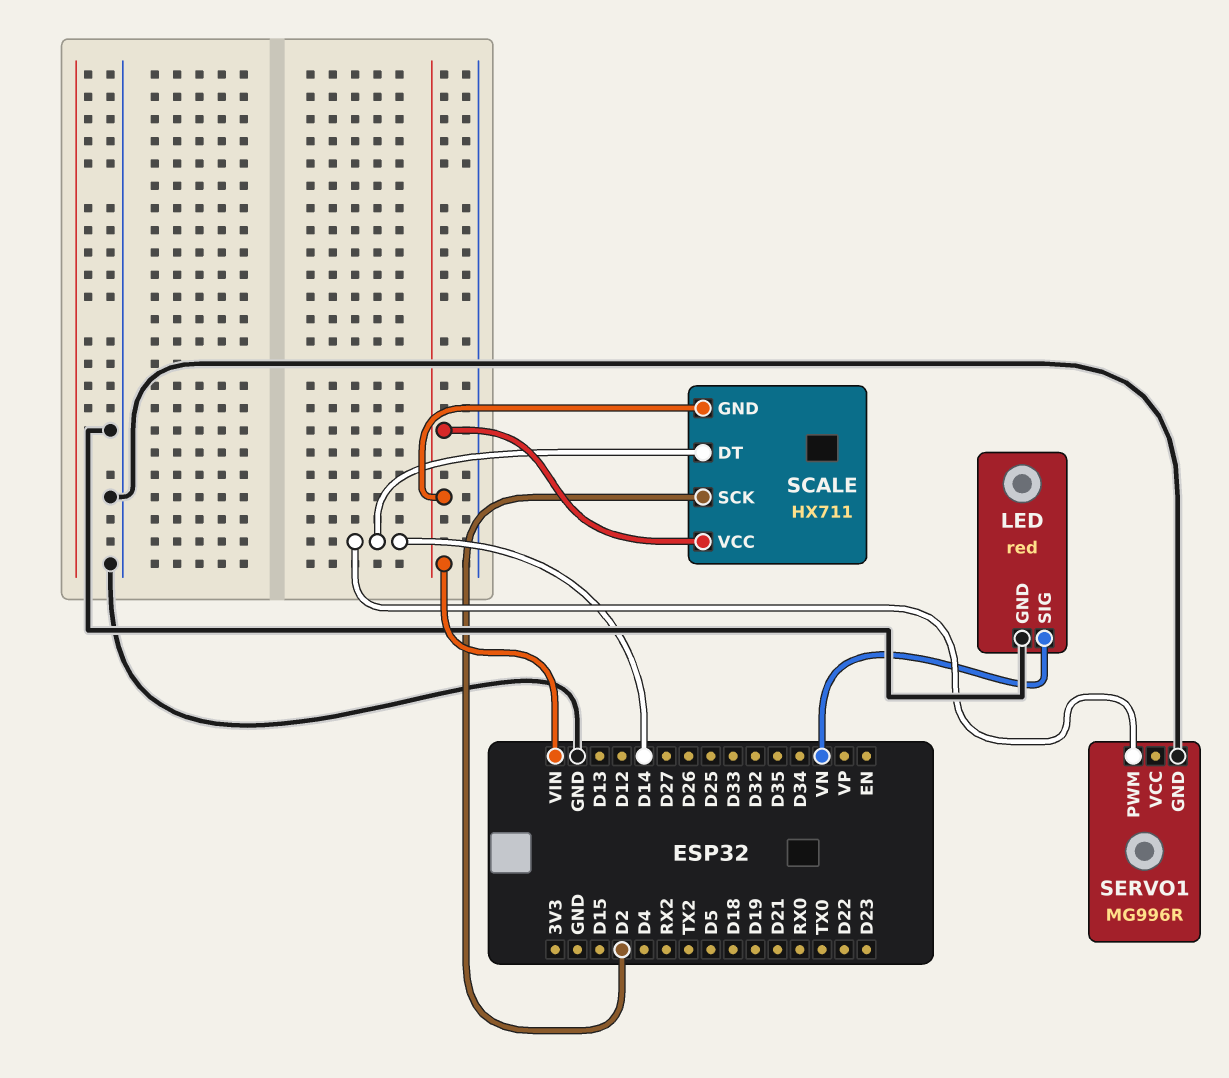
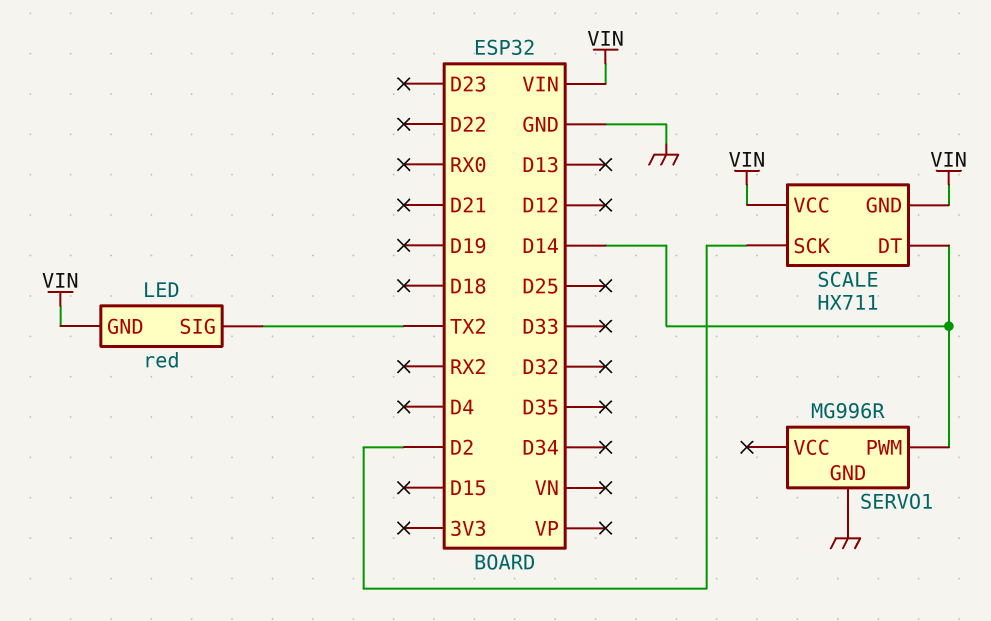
LED pin GND: GND -> VIN
LED pin SIG: VN -> TX2

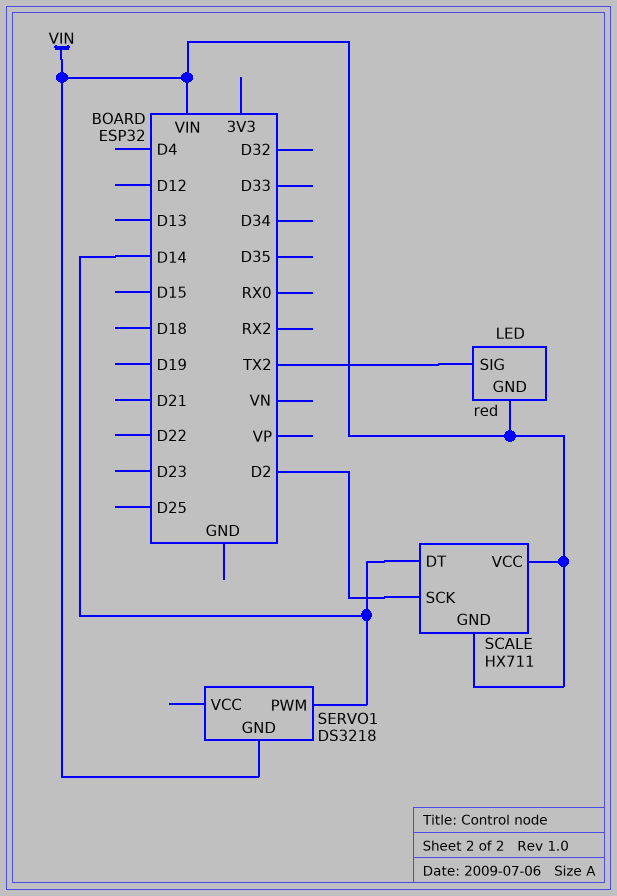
SERVO1: MG996R -> DS3218
SERVO1 pin GND: GND -> VIN

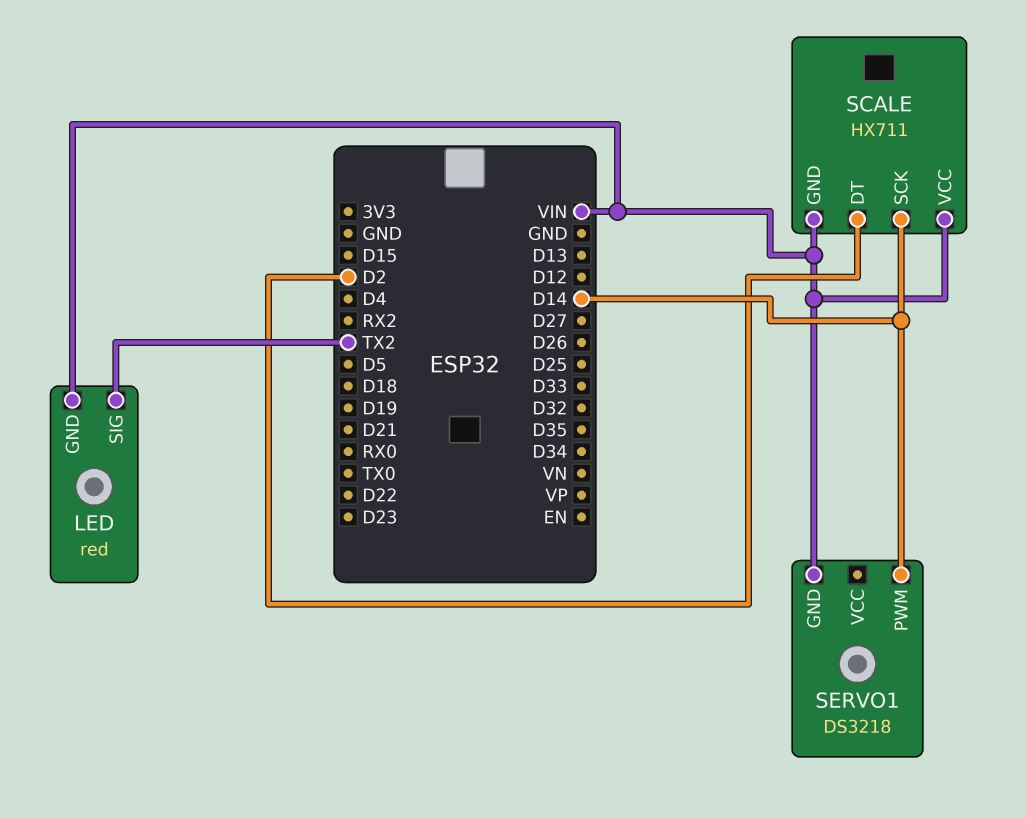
SCALE pin DT: D14 -> D2
SCALE pin SCK: D2 -> D14

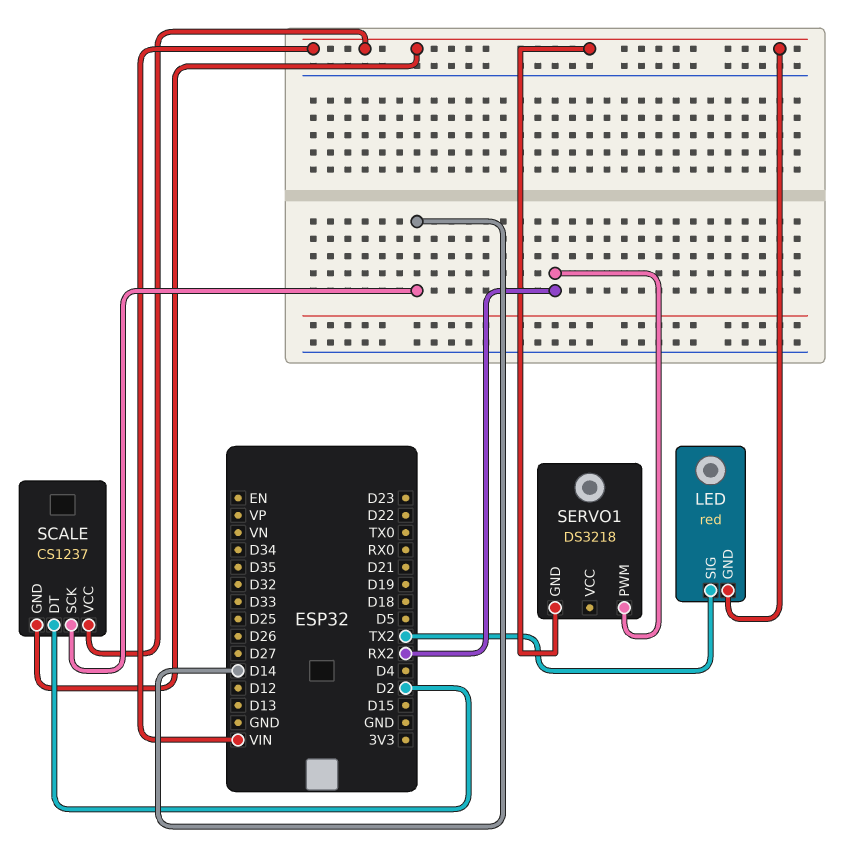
SCALE: HX711 -> CS1237
SERVO1 pin PWM: D14 -> RX2

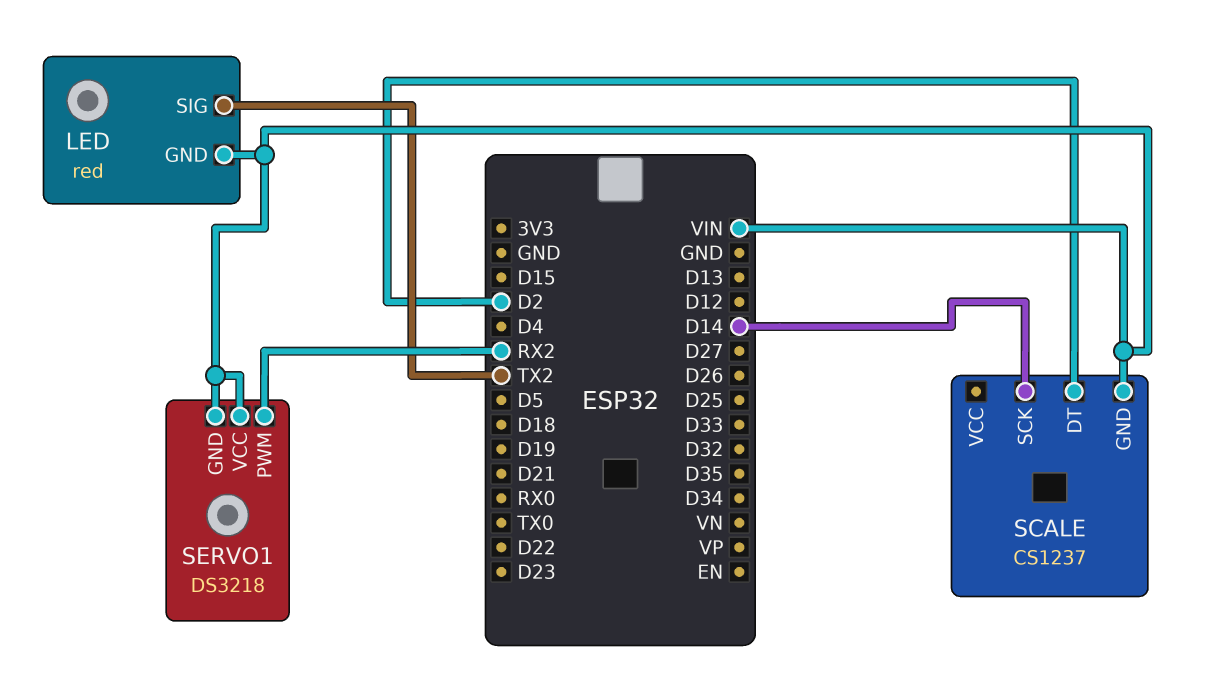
SCALE pin VCC: VIN -> none
SERVO1 pin VCC: none -> VIN

